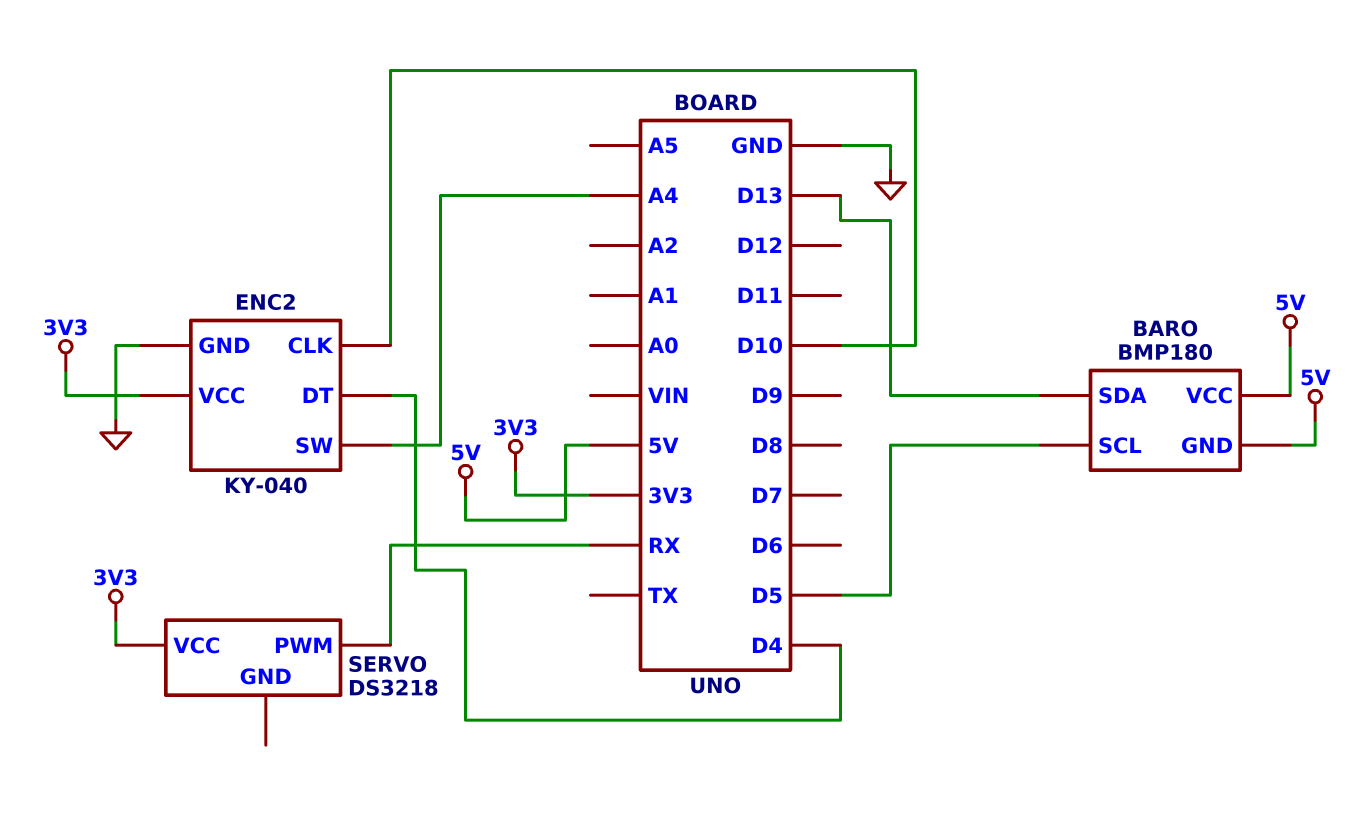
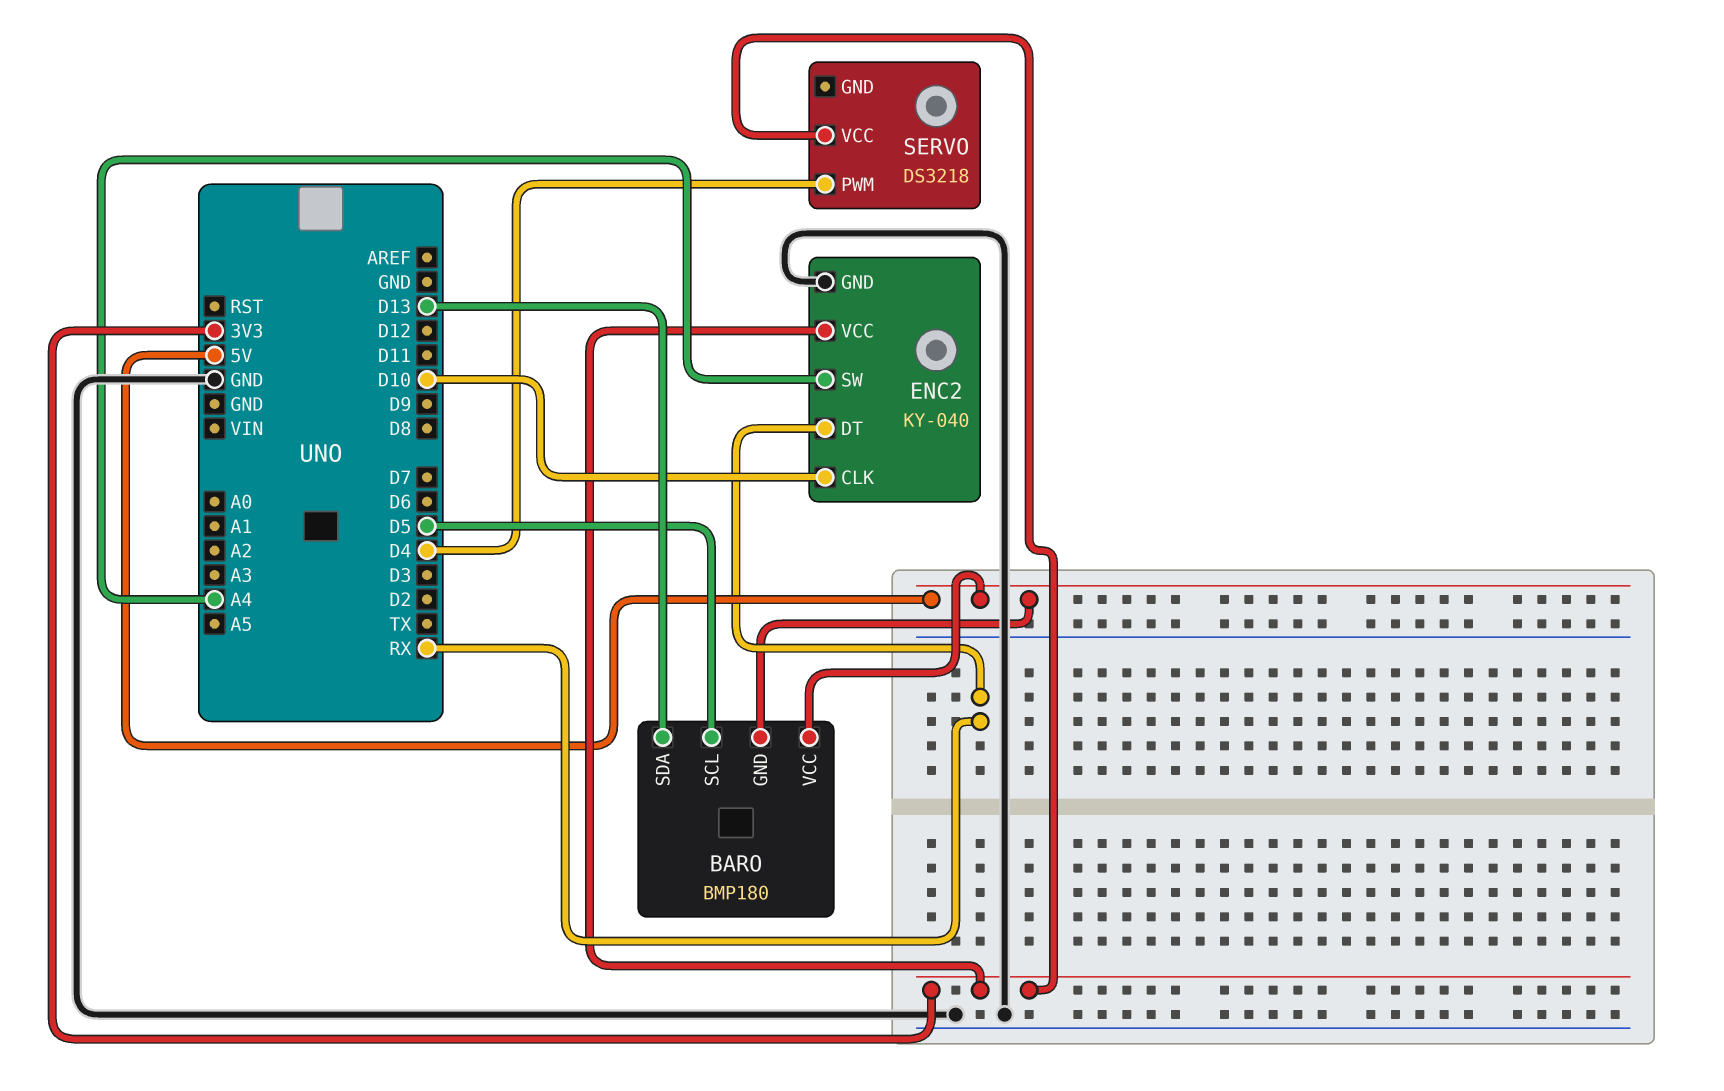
ENC2 pin DT: D4 -> RX
SERVO pin PWM: RX -> D4

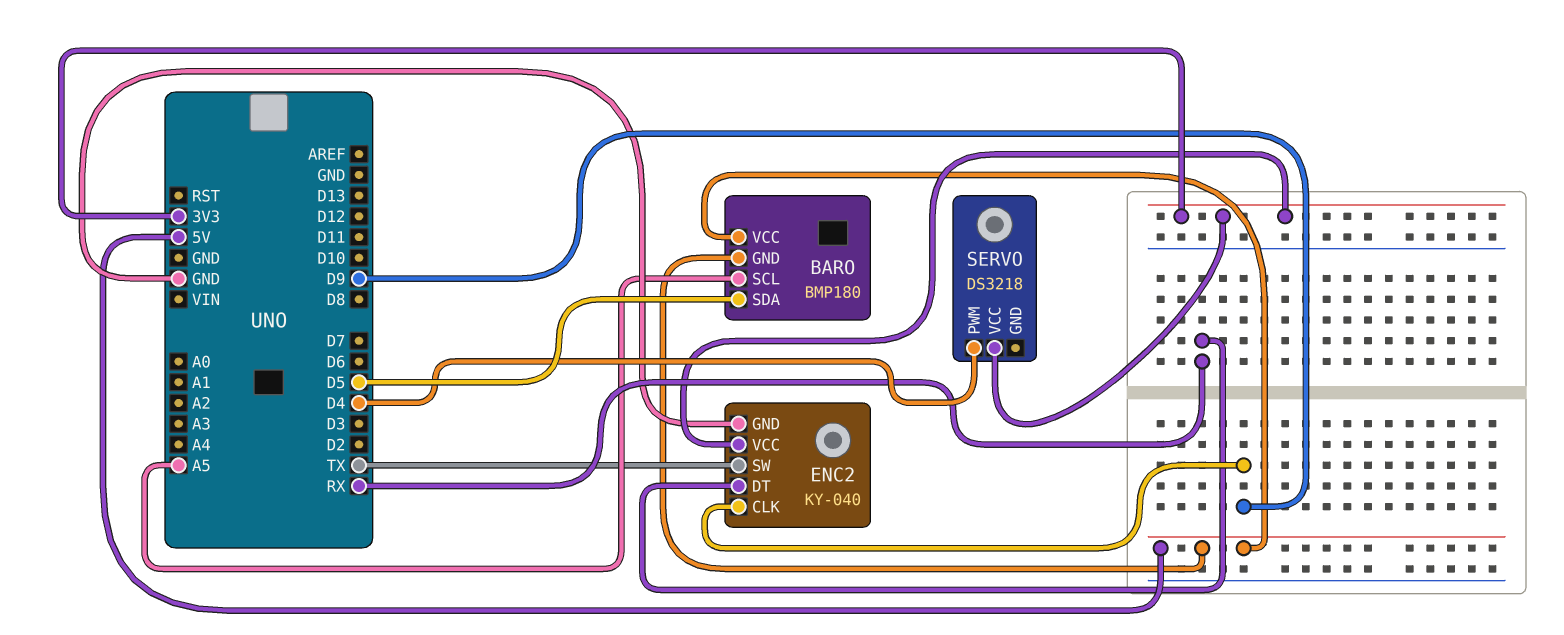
BARO pin SCL: D5 -> A5
BARO pin SDA: D13 -> D5
ENC2 pin CLK: D10 -> D9
ENC2 pin SW: A4 -> TX

